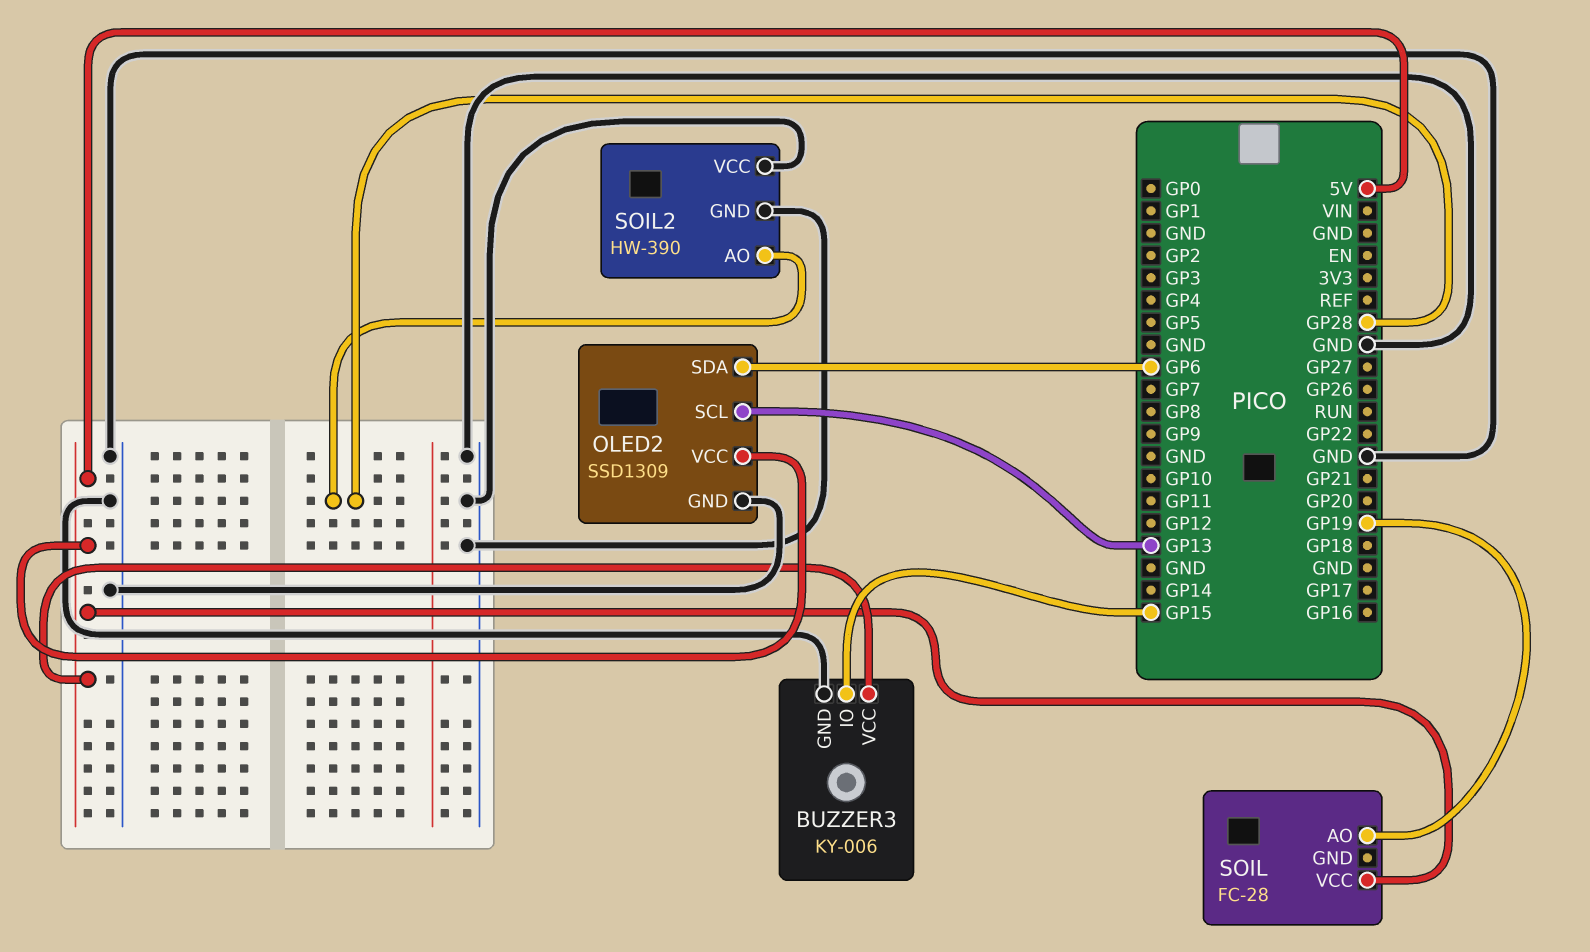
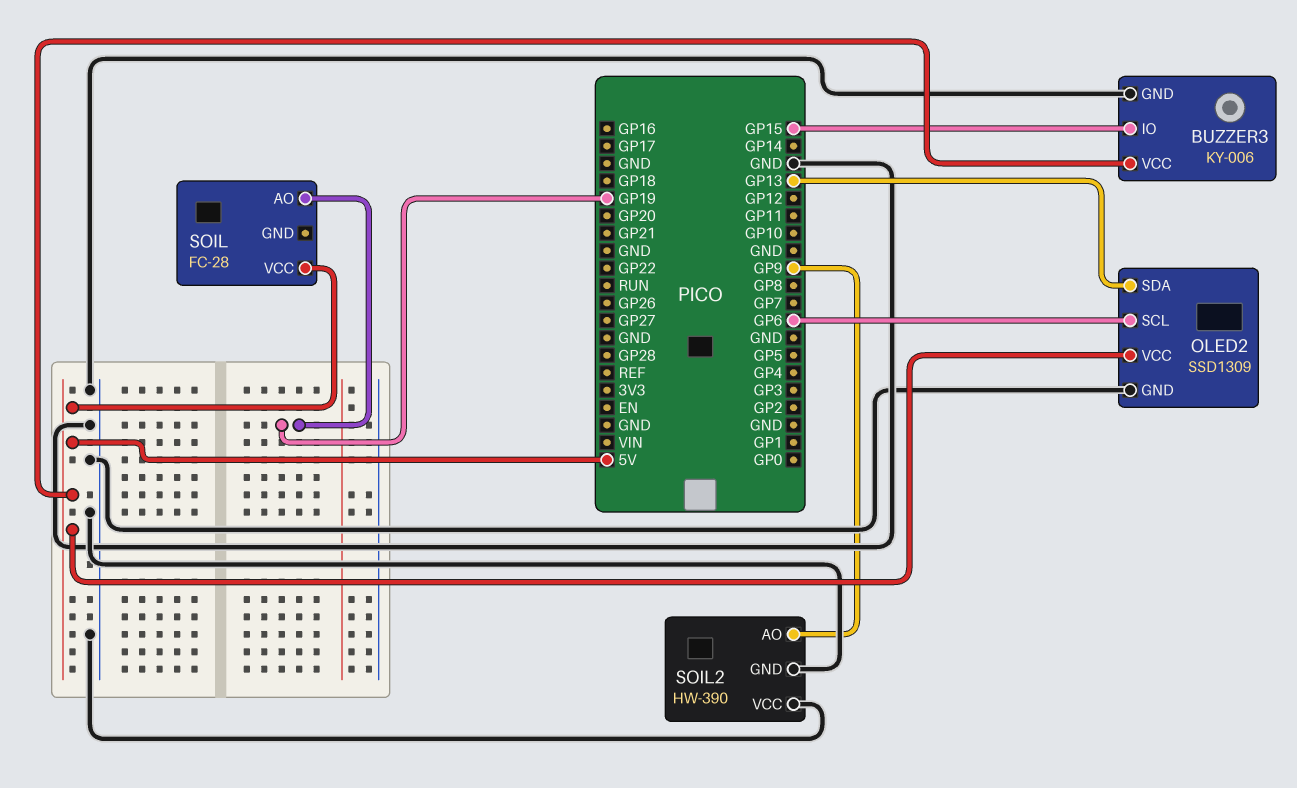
OLED2 pin SCL: GP13 -> GP6
OLED2 pin SDA: GP6 -> GP13
SOIL2 pin AO: GP28 -> GP9

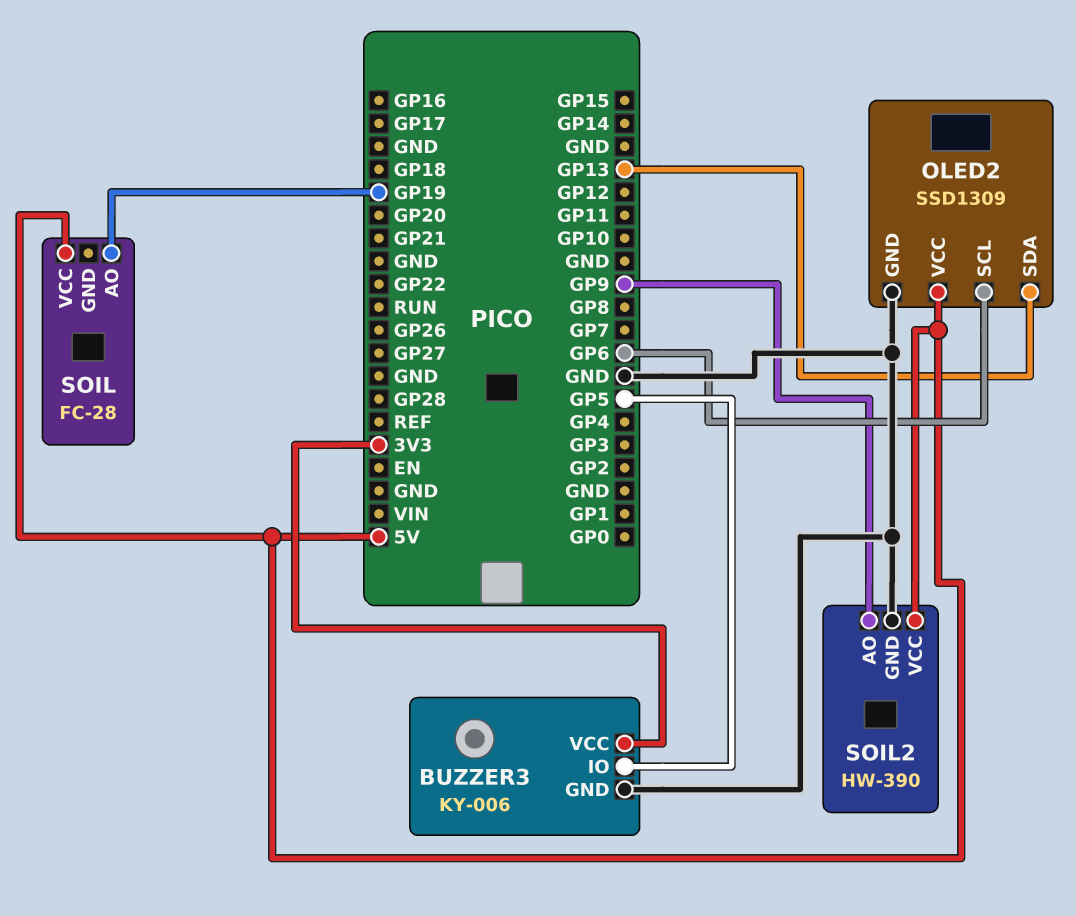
BUZZER3 pin IO: GP15 -> GP5
BUZZER3 pin VCC: 5V -> 3V3
SOIL2 pin VCC: GND -> 5V

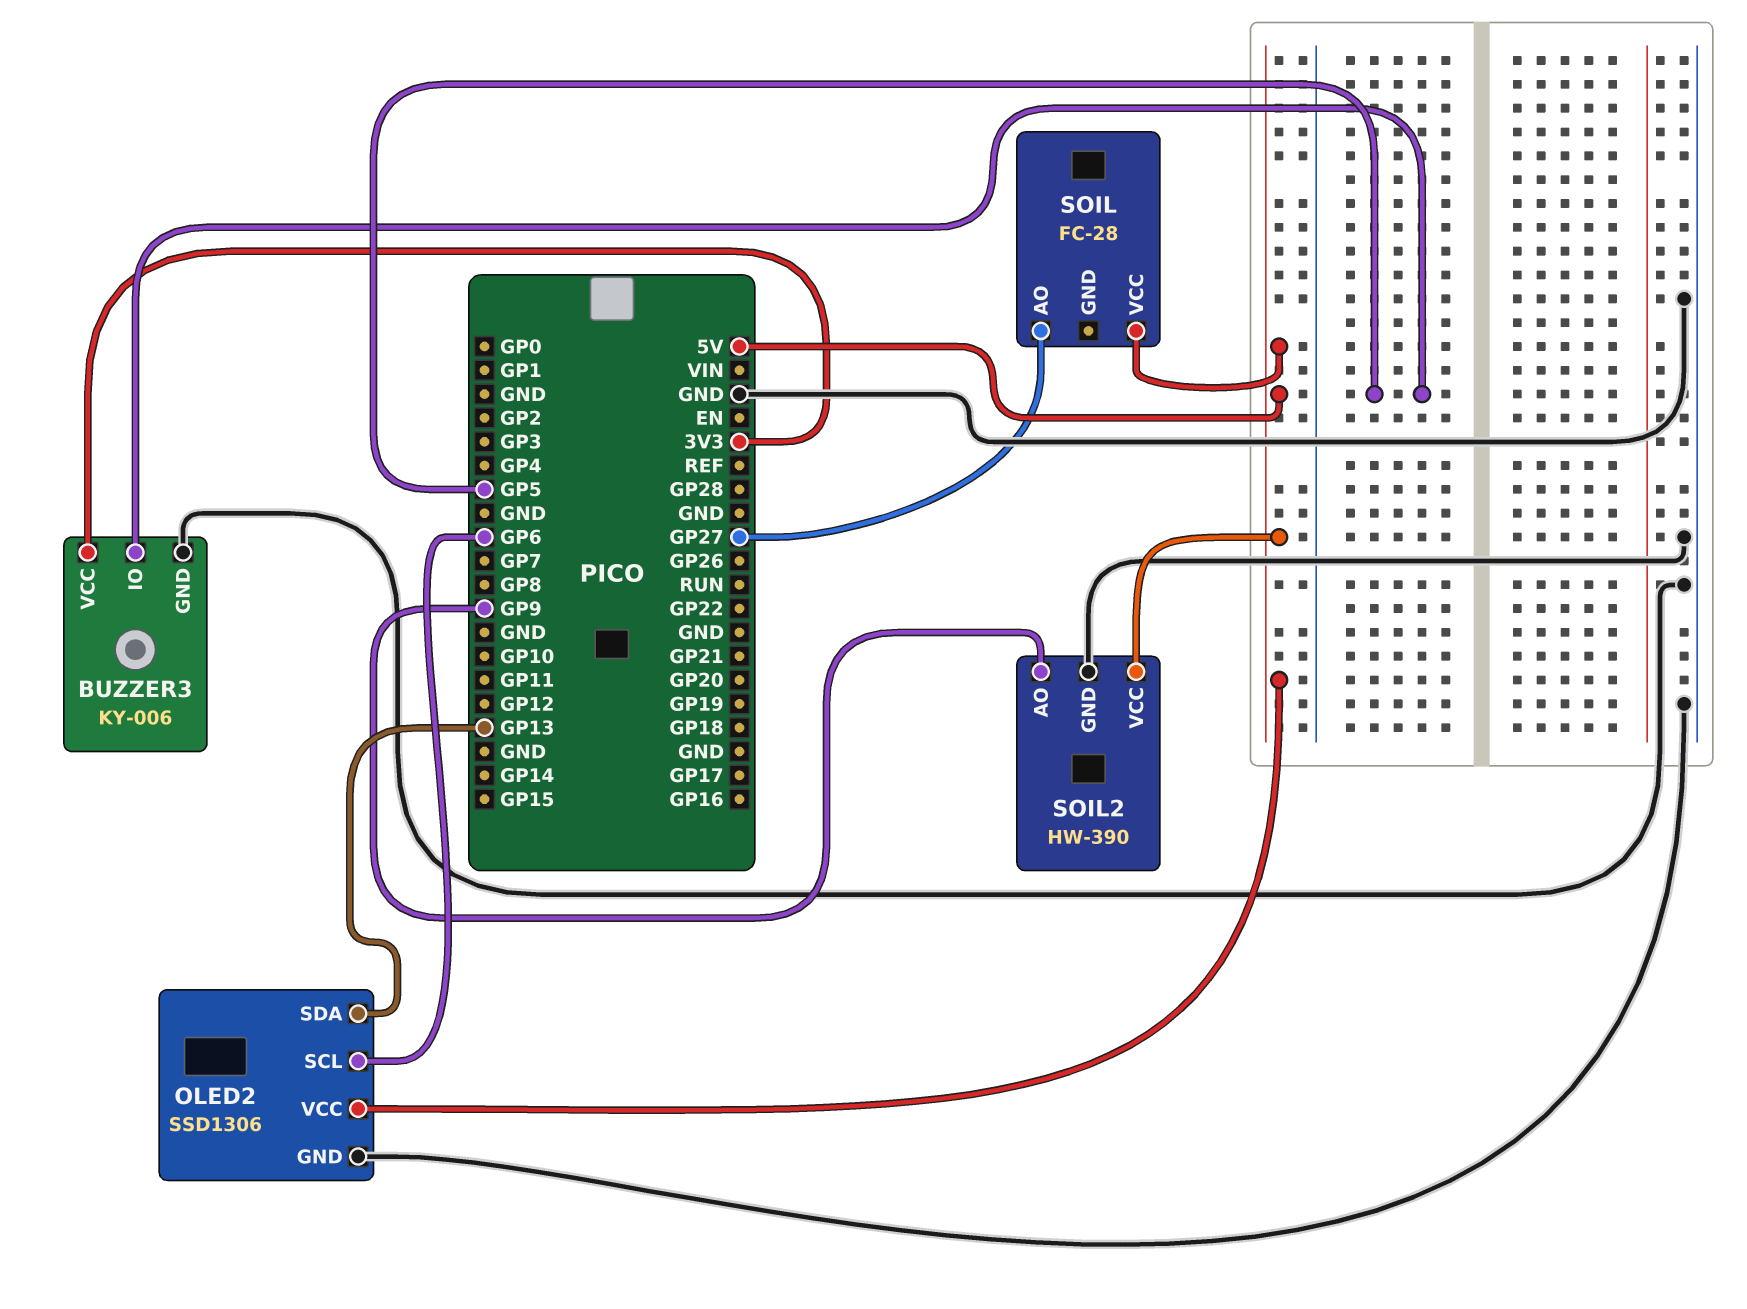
OLED2: SSD1309 -> SSD1306
SOIL pin AO: GP19 -> GP27

